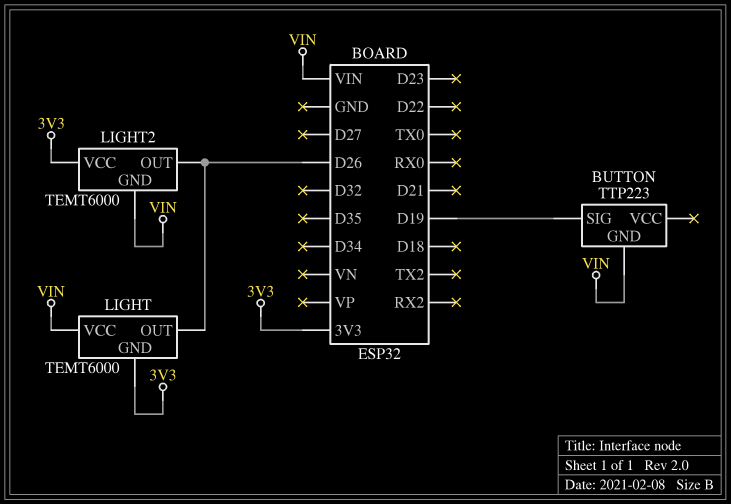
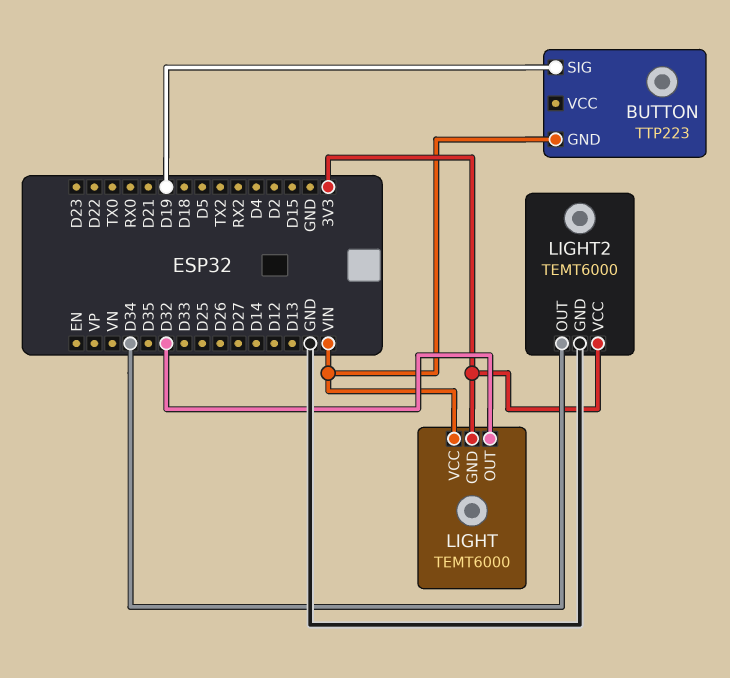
LIGHT pin OUT: D26 -> D32
LIGHT2 pin GND: VIN -> GND
LIGHT2 pin OUT: D26 -> D34

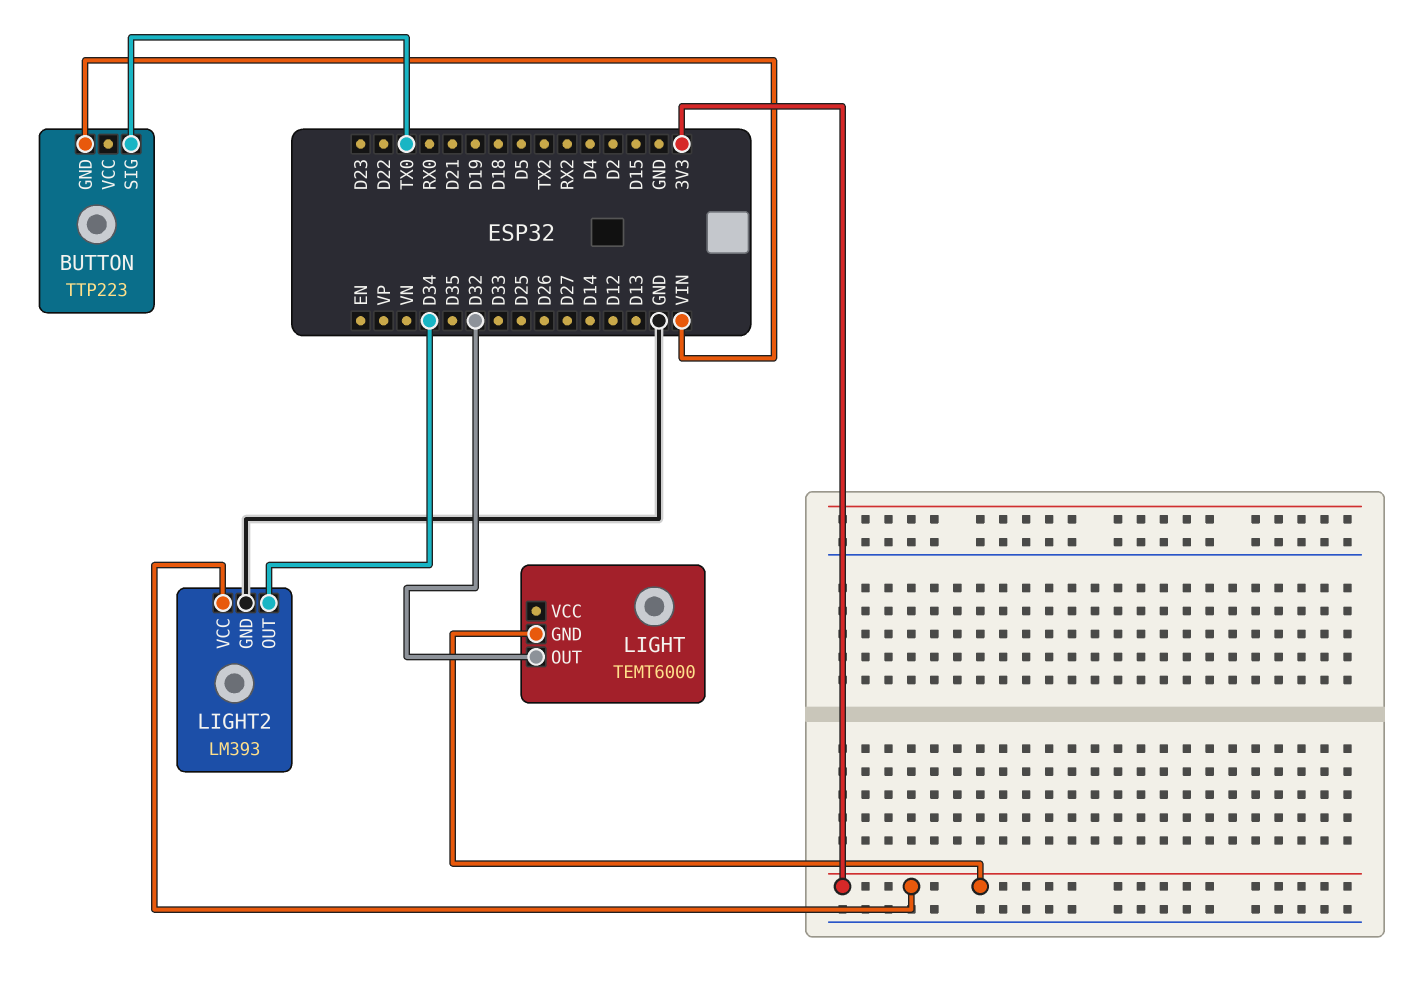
BUTTON pin SIG: D19 -> TX0
LIGHT pin VCC: VIN -> none
LIGHT2: TEMT6000 -> LM393

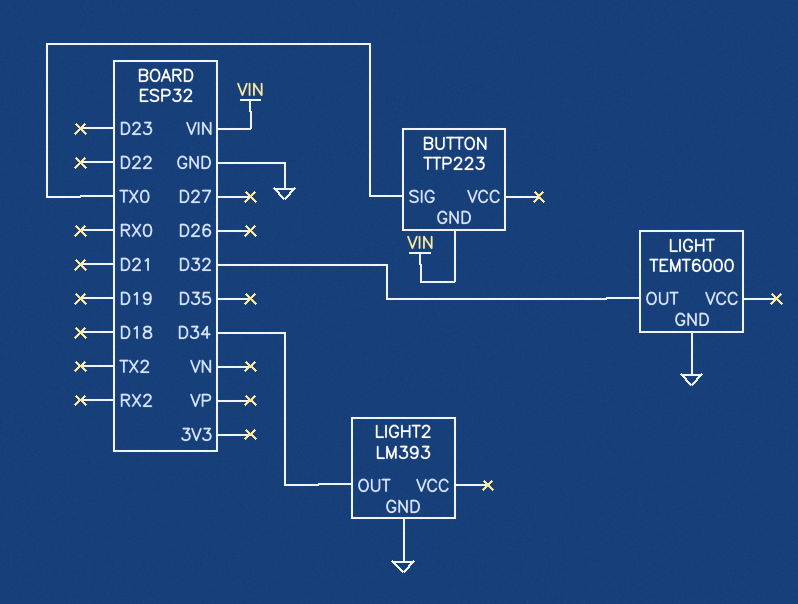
LIGHT pin GND: 3V3 -> GND
LIGHT2 pin VCC: 3V3 -> none

